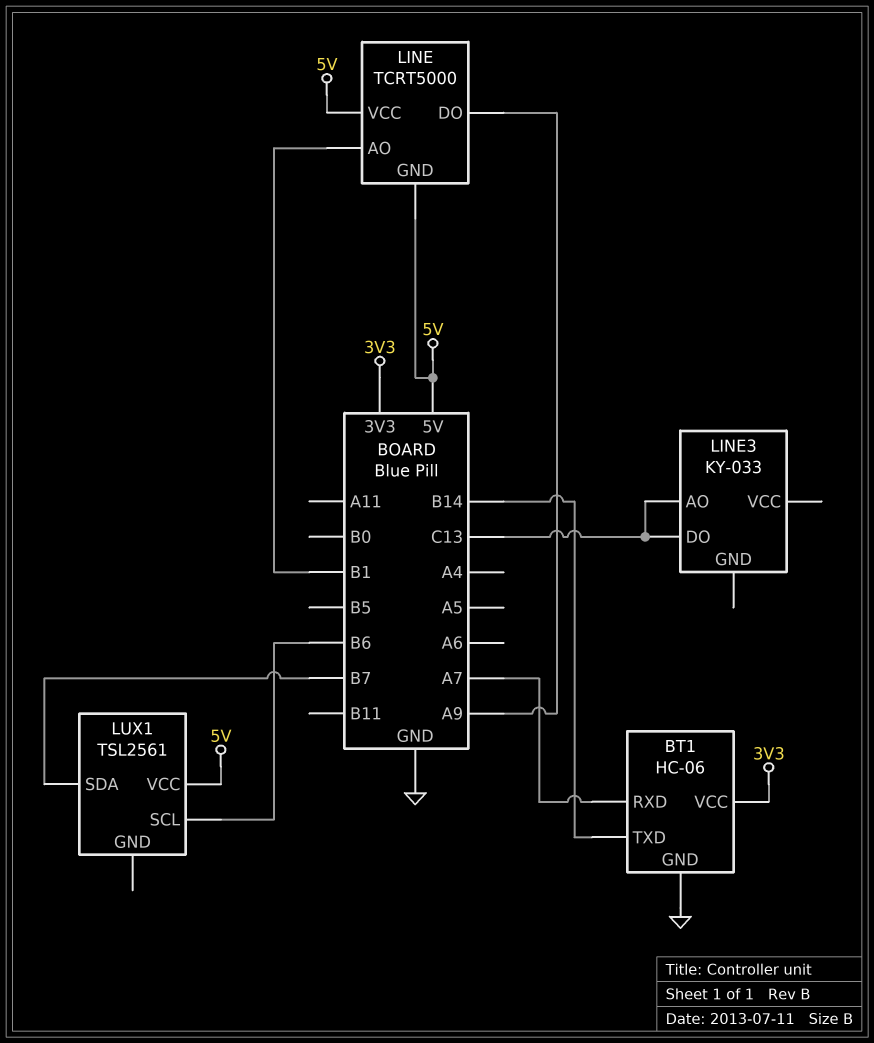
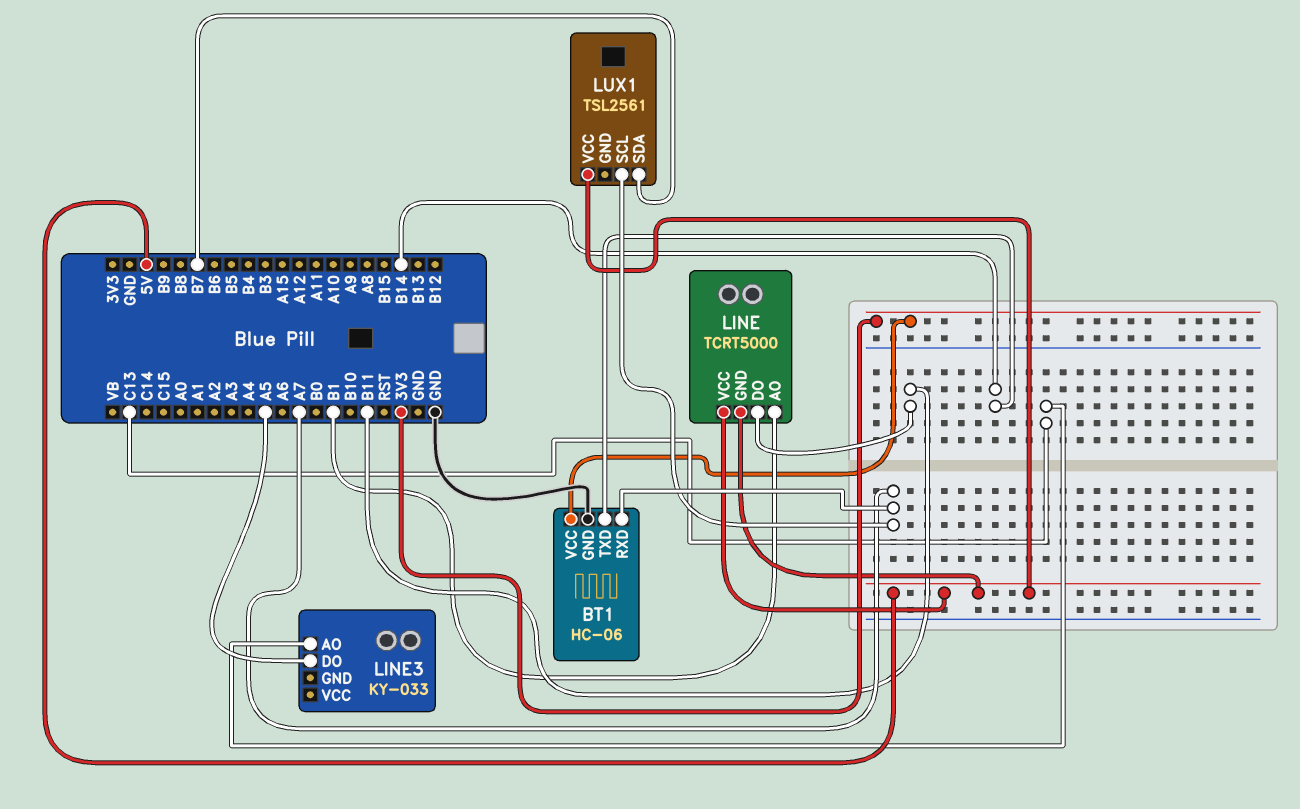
LINE pin DO: A9 -> B11
LINE3 pin DO: C13 -> A5
LUX1 pin SCL: B6 -> A7

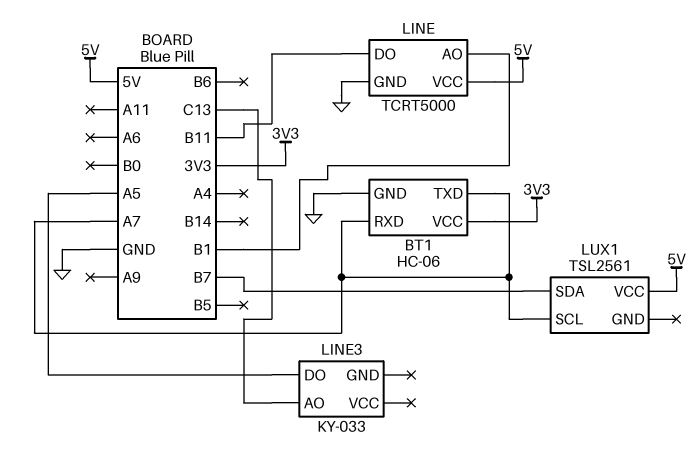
BT1 pin TXD: B14 -> A7
LINE pin GND: 5V -> GND

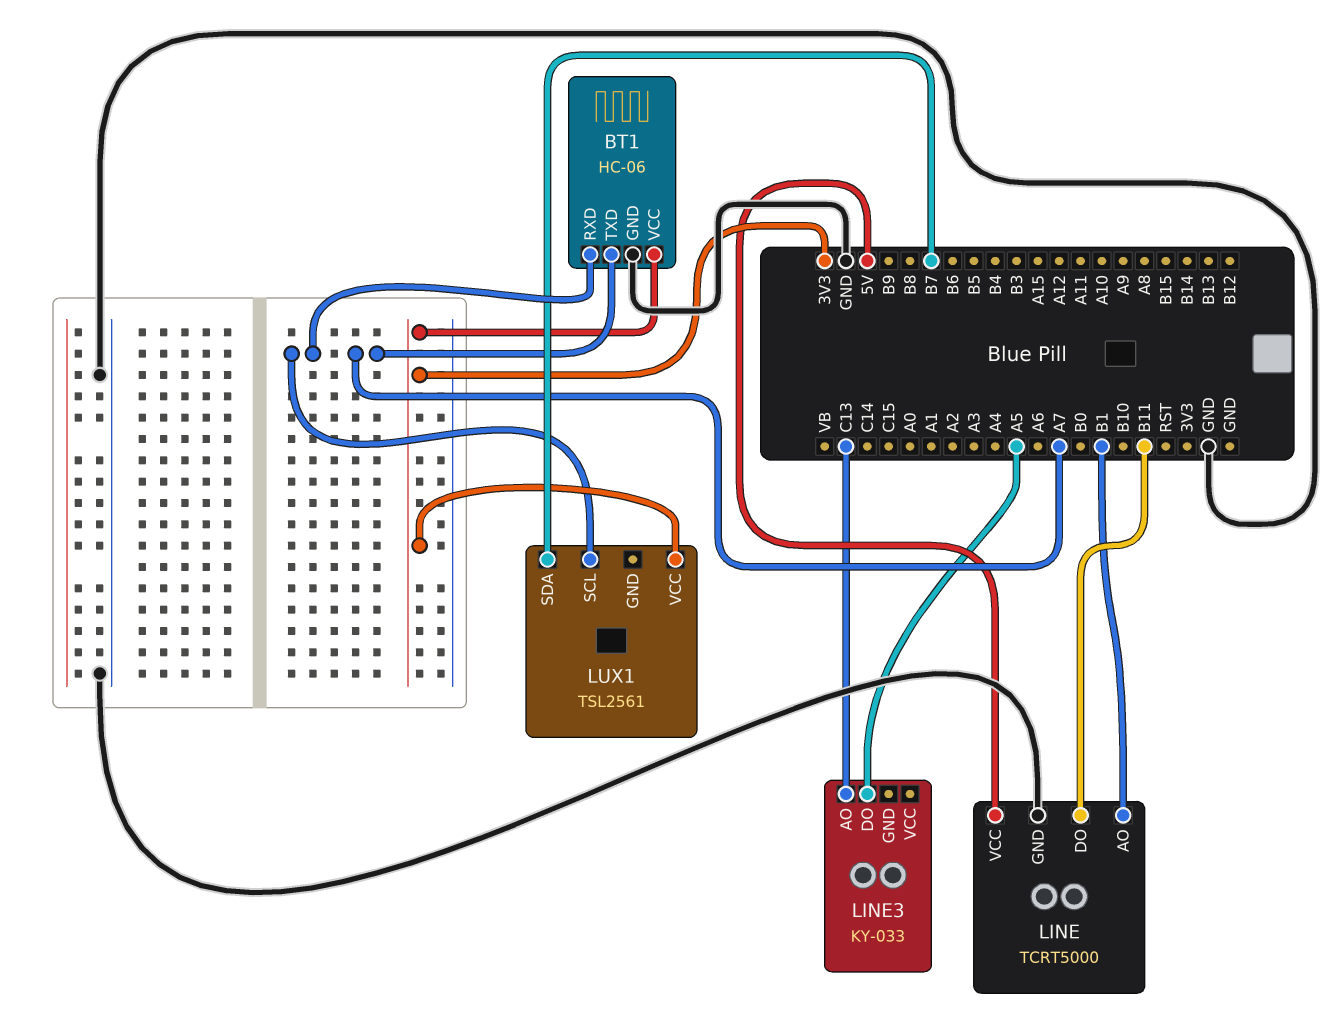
LUX1 pin VCC: 5V -> 3V3

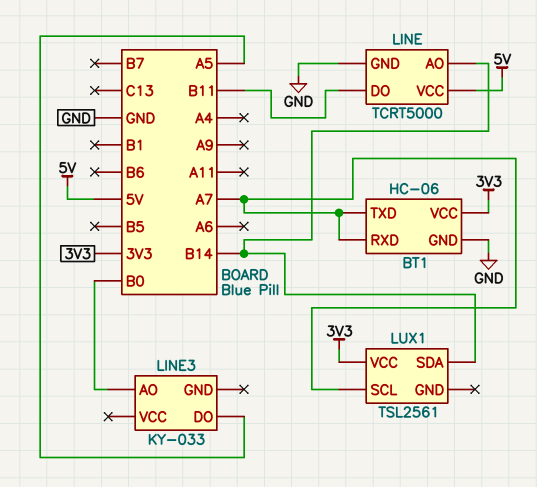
LINE pin AO: B1 -> B14
LINE3 pin AO: C13 -> B0
LUX1 pin SDA: B7 -> B14

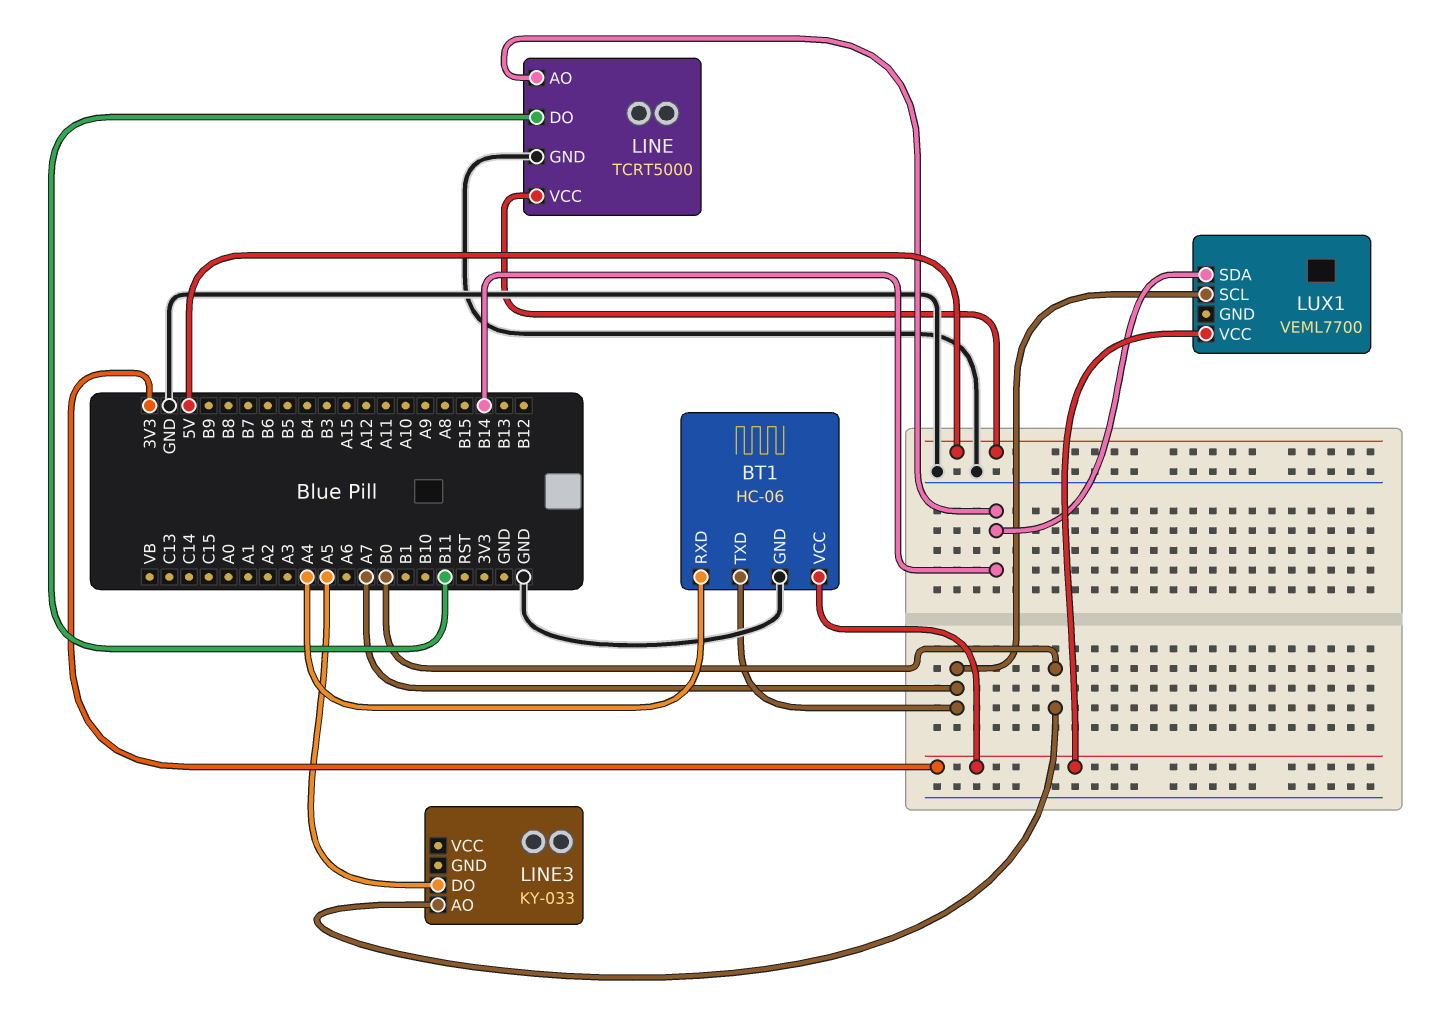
BT1 pin RXD: A7 -> A4
LUX1: TSL2561 -> VEML7700

